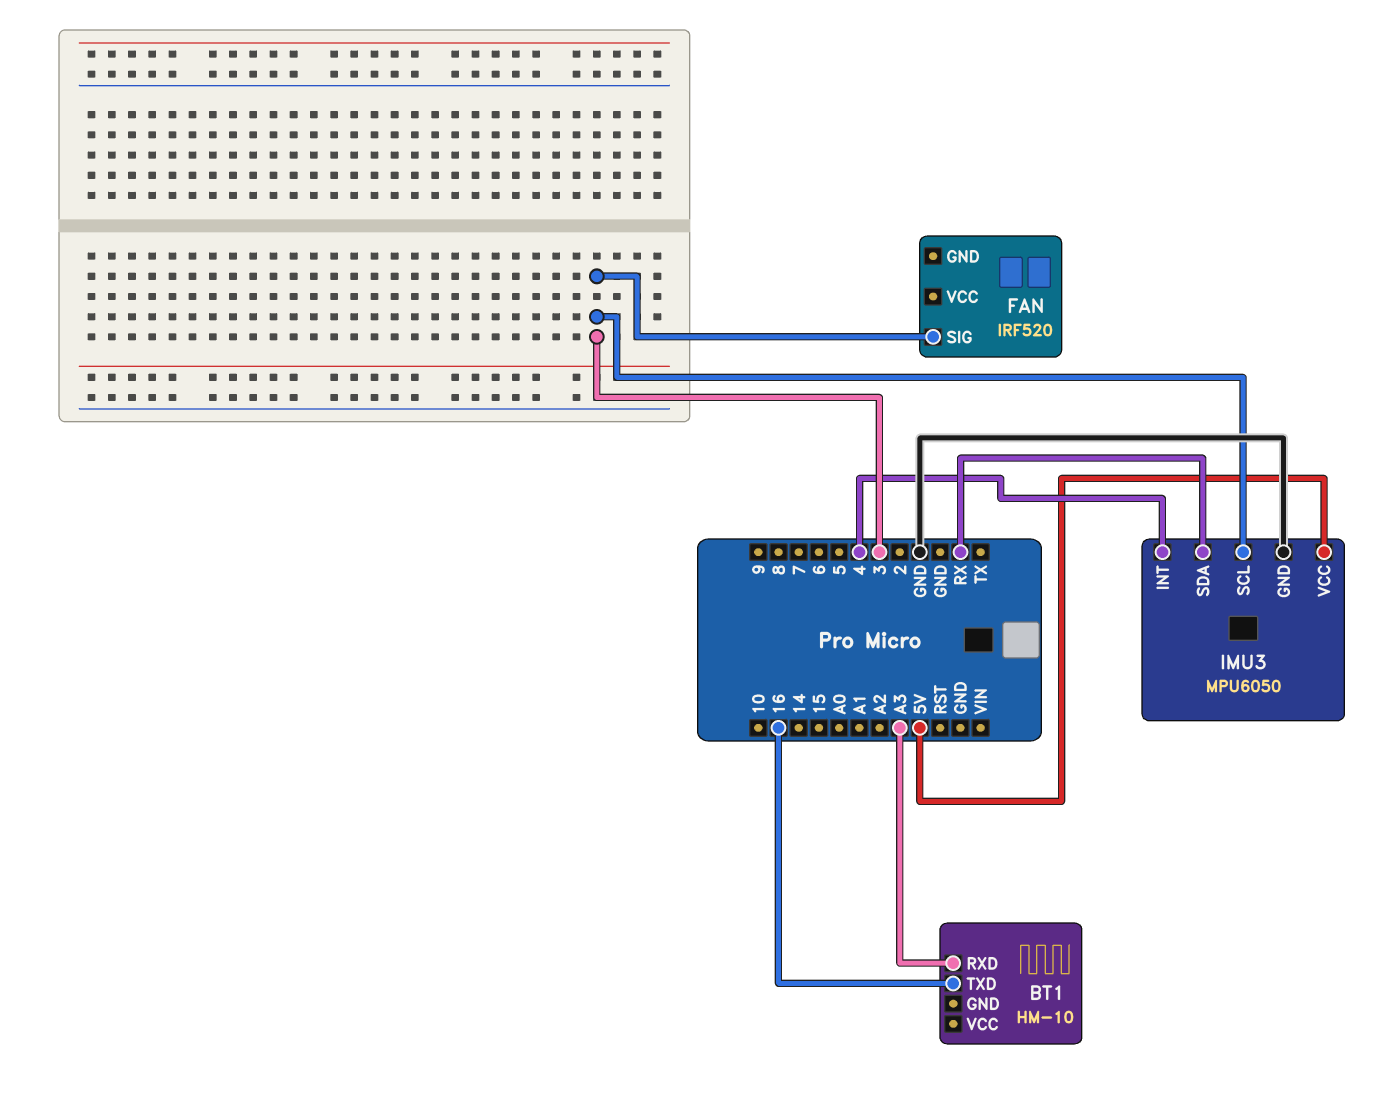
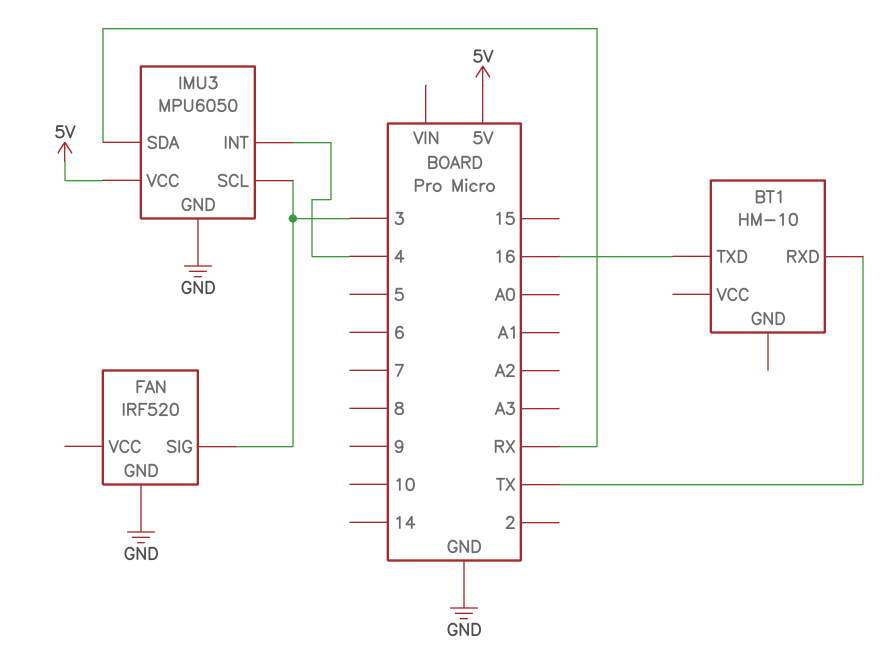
BT1 pin RXD: A3 -> TX
FAN pin GND: none -> GND

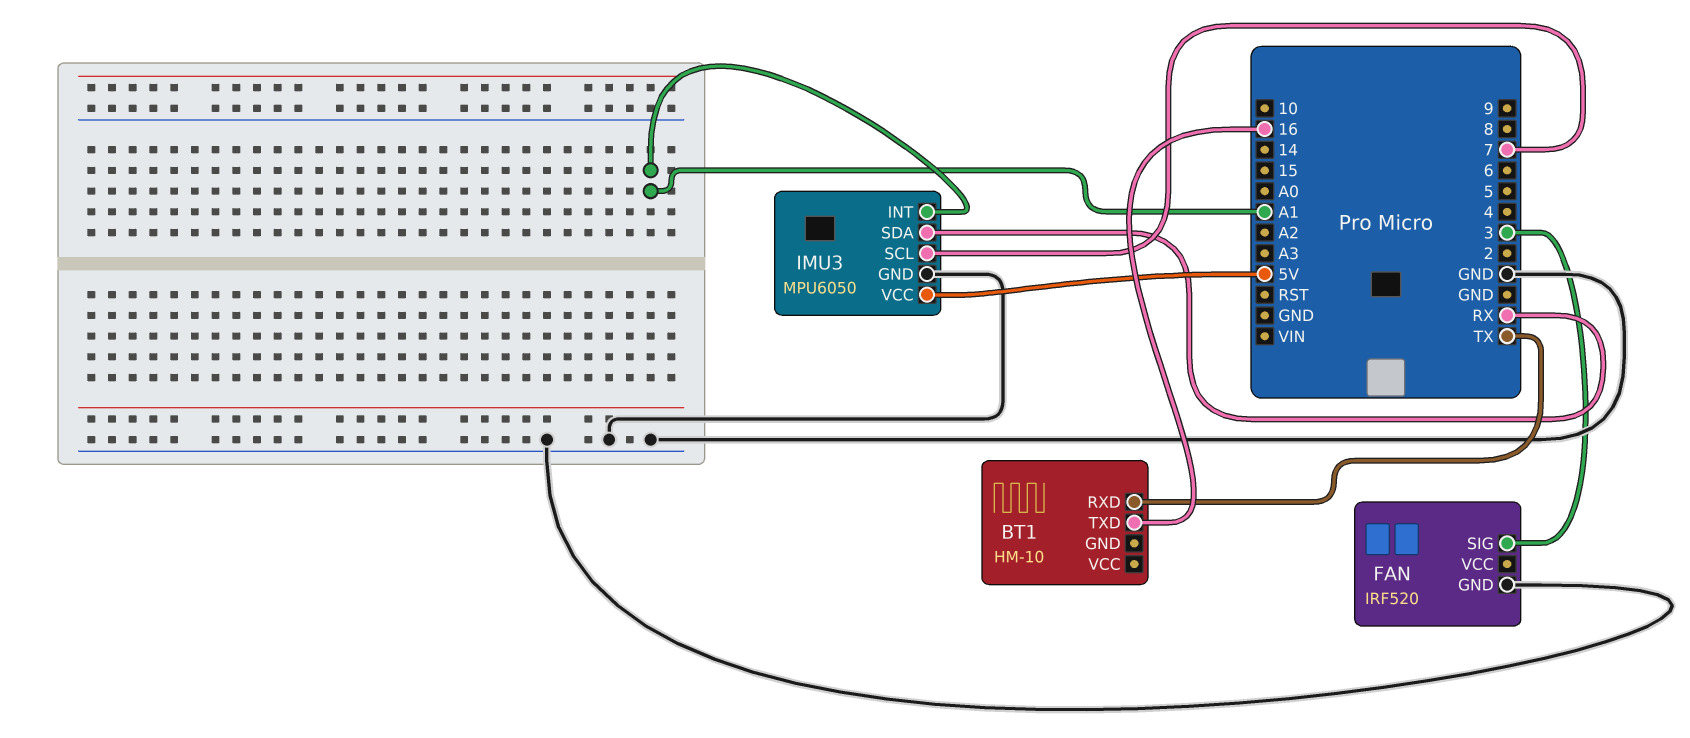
IMU3 pin INT: 4 -> A1
IMU3 pin SCL: 3 -> 7

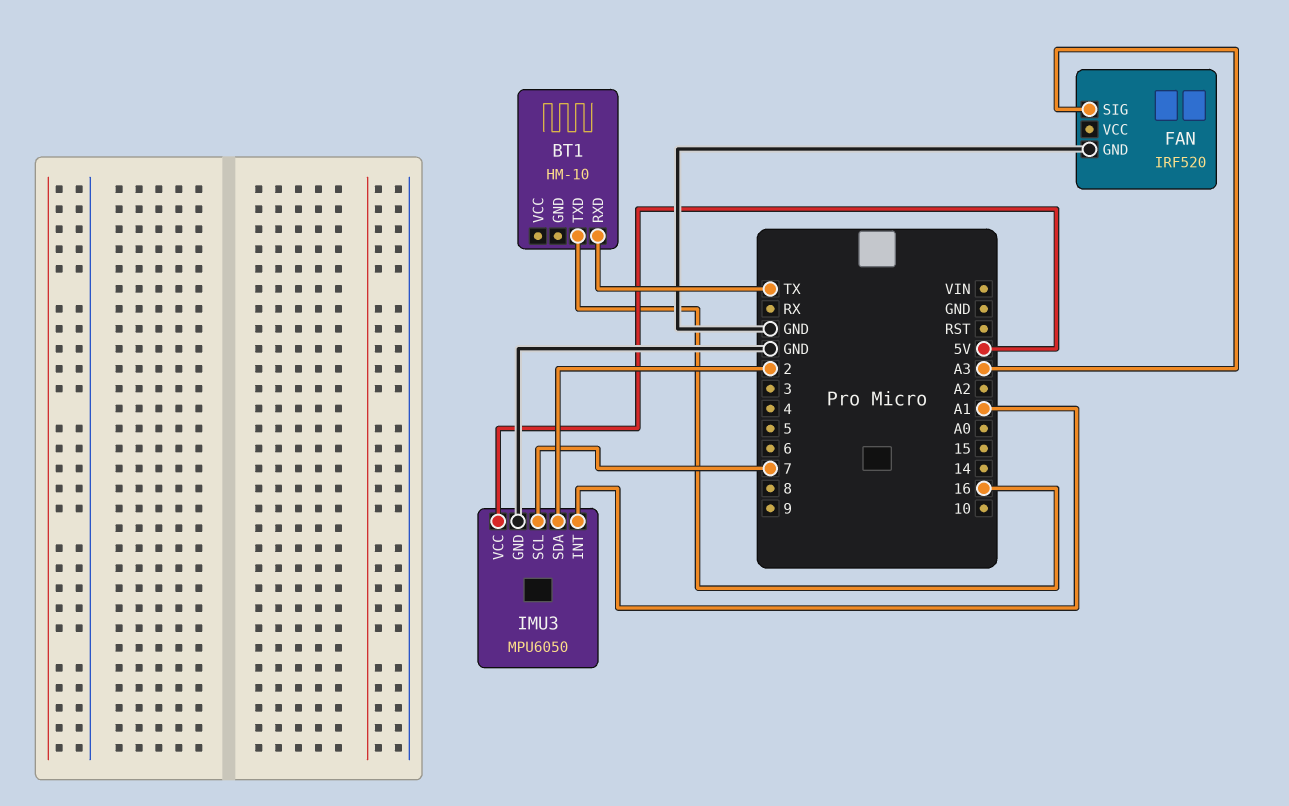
FAN pin SIG: 3 -> A3
IMU3 pin SDA: RX -> 2

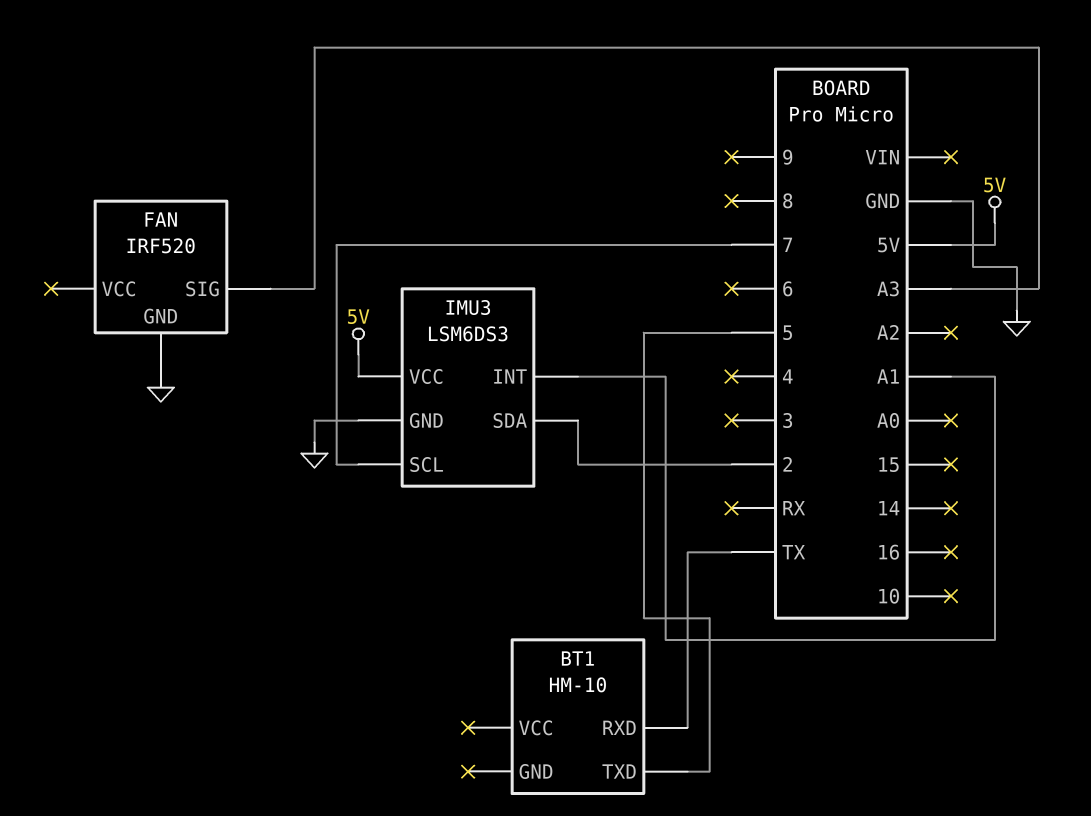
BT1 pin TXD: 16 -> 5
IMU3: MPU6050 -> LSM6DS3

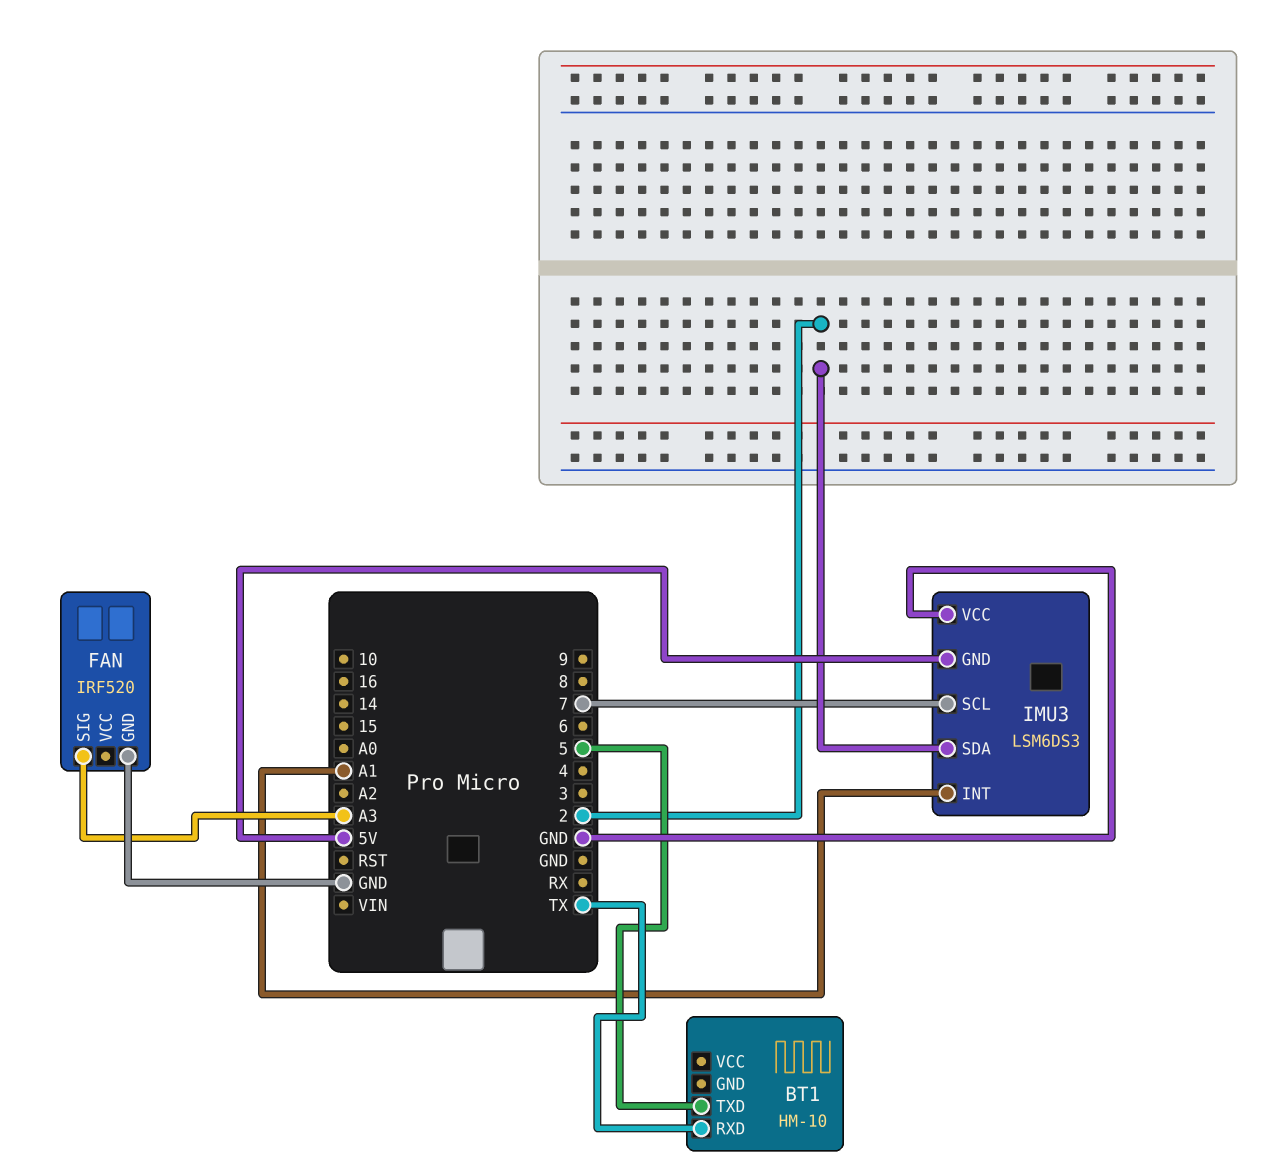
IMU3 pin GND: GND -> 5V
IMU3 pin VCC: 5V -> GND

